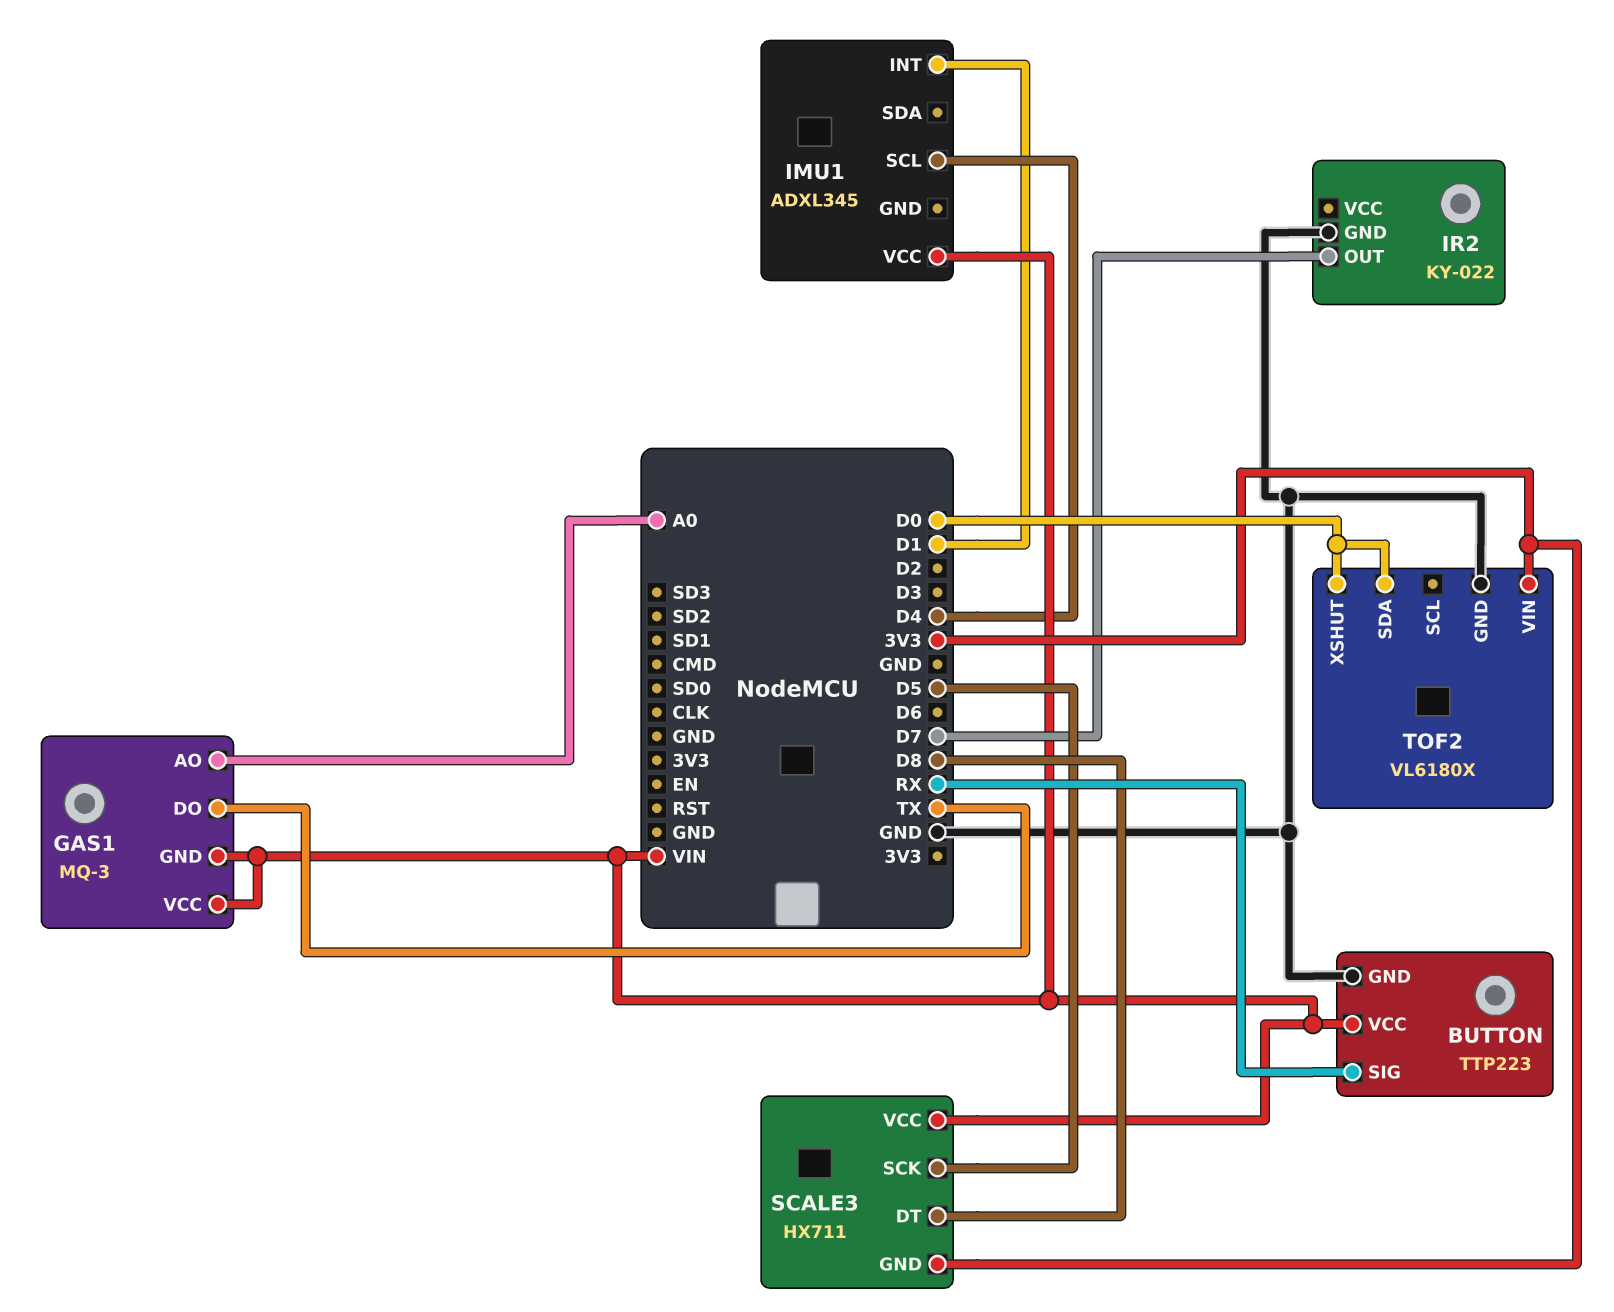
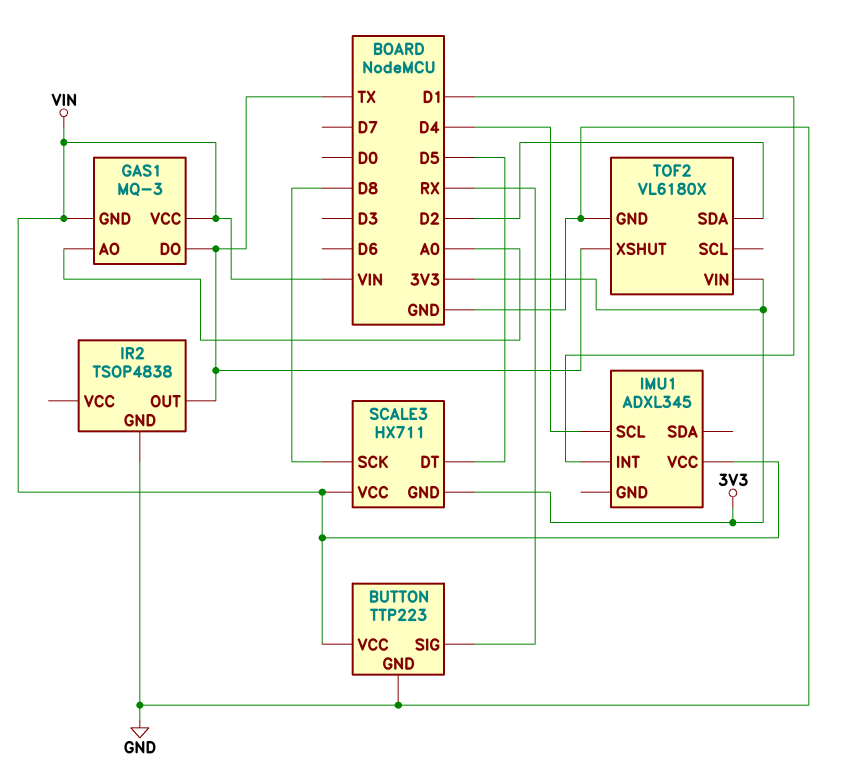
IR2: KY-022 -> TSOP4838
IR2 pin OUT: D7 -> TX
SCALE3 pin DT: D8 -> D5
SCALE3 pin SCK: D5 -> D8
TOF2 pin SDA: D0 -> D2
TOF2 pin XSHUT: D0 -> TX

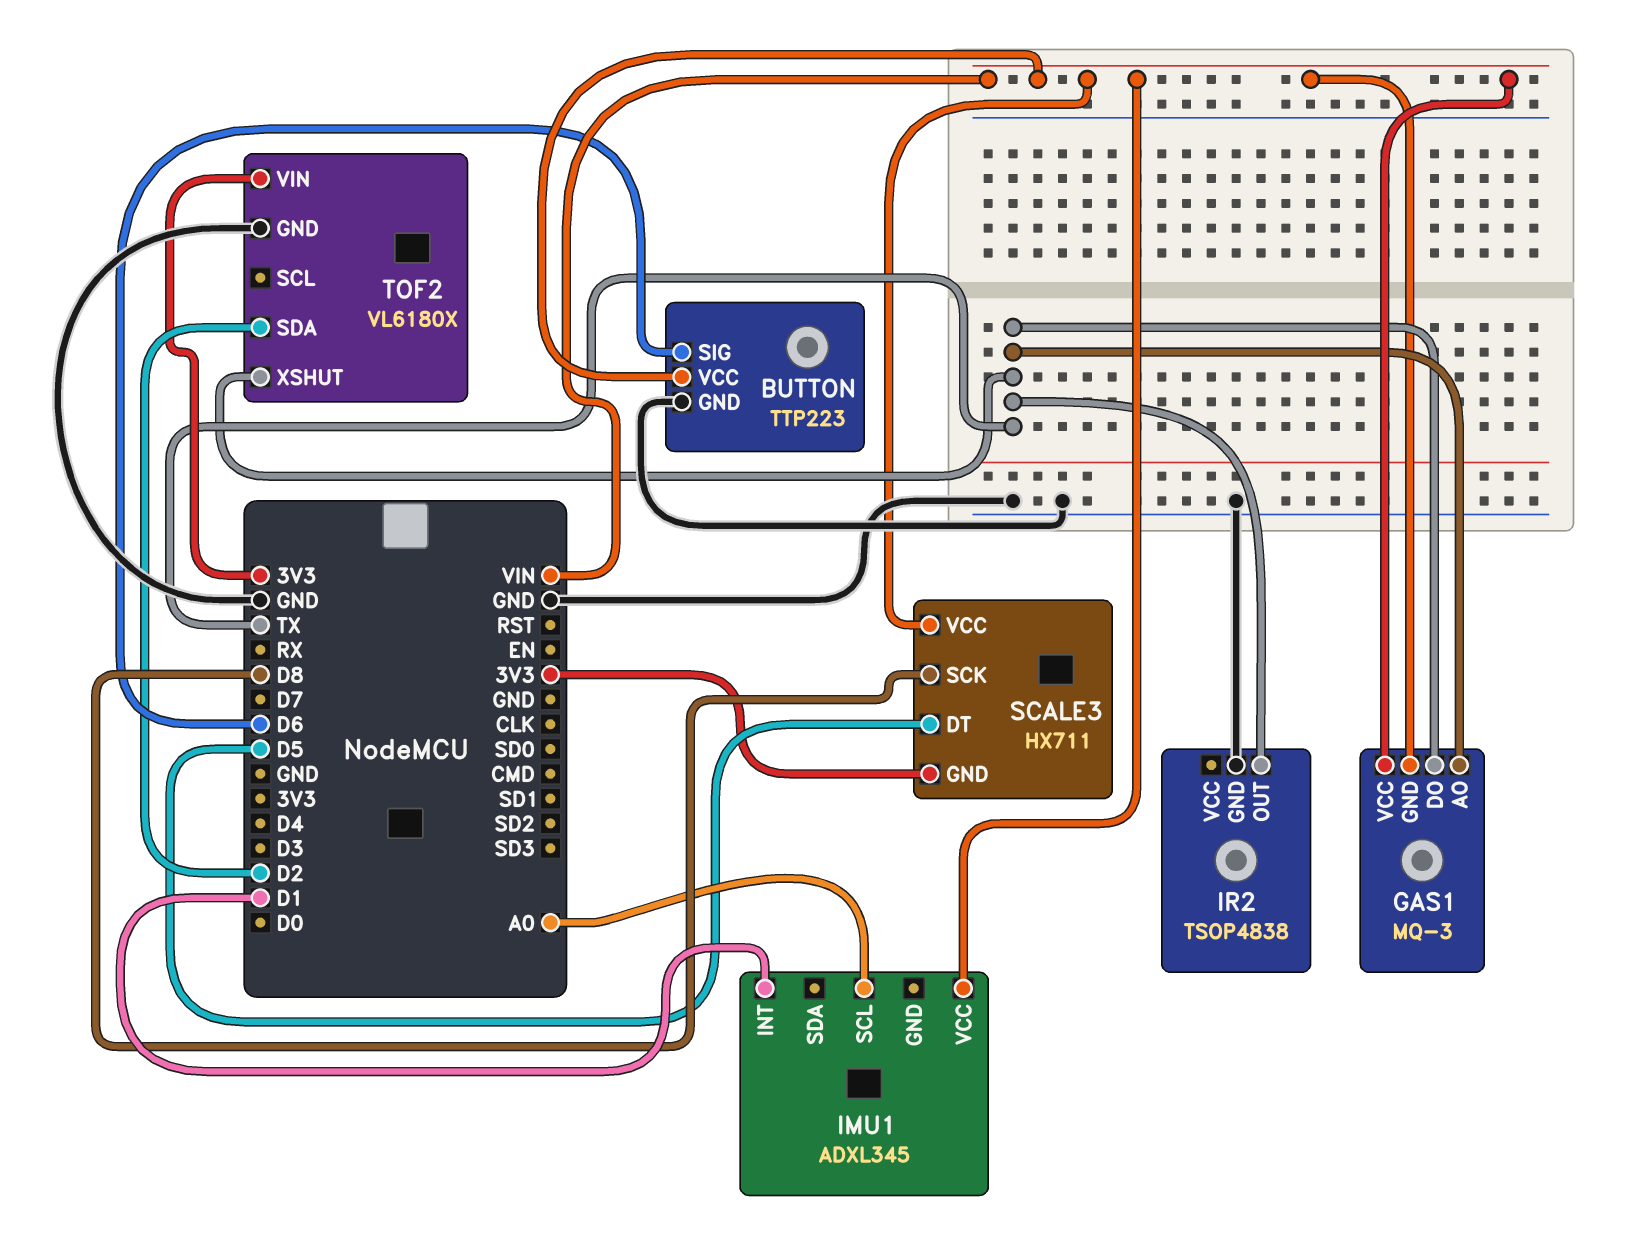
BUTTON pin SIG: RX -> D6
GAS1 pin AO: A0 -> TX
IMU1 pin SCL: D4 -> A0

